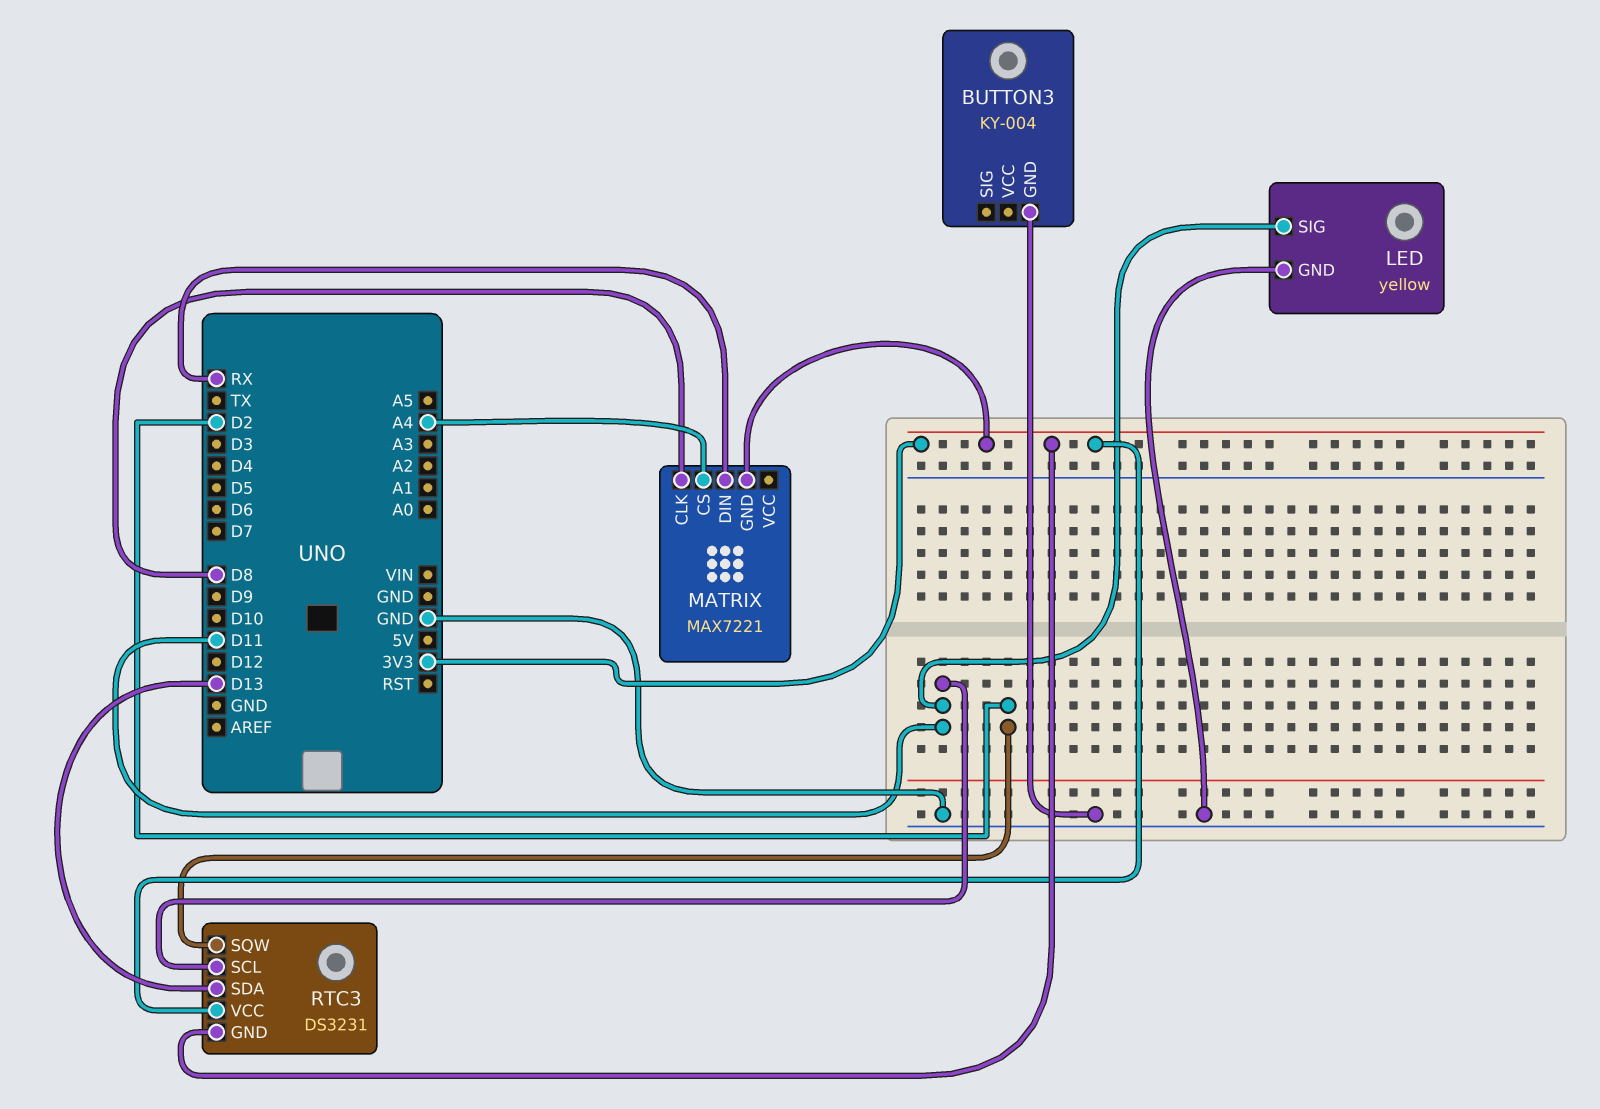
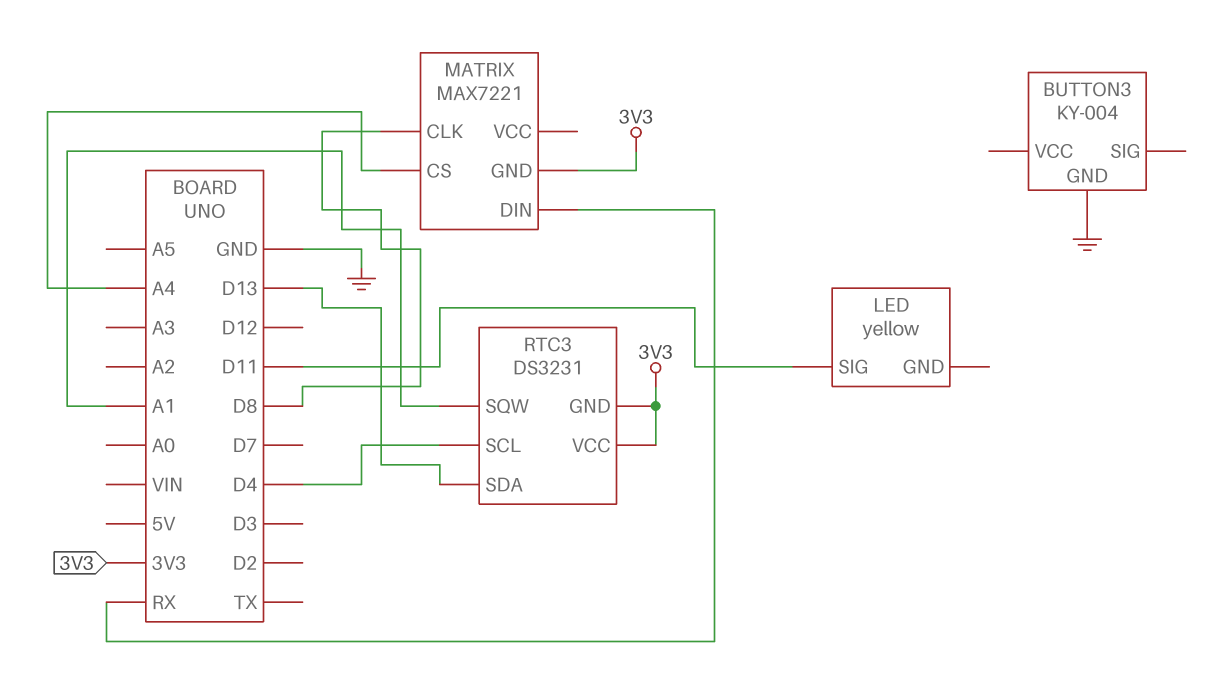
LED pin GND: GND -> none
RTC3 pin SCL: D11 -> D4
RTC3 pin SQW: D2 -> A1

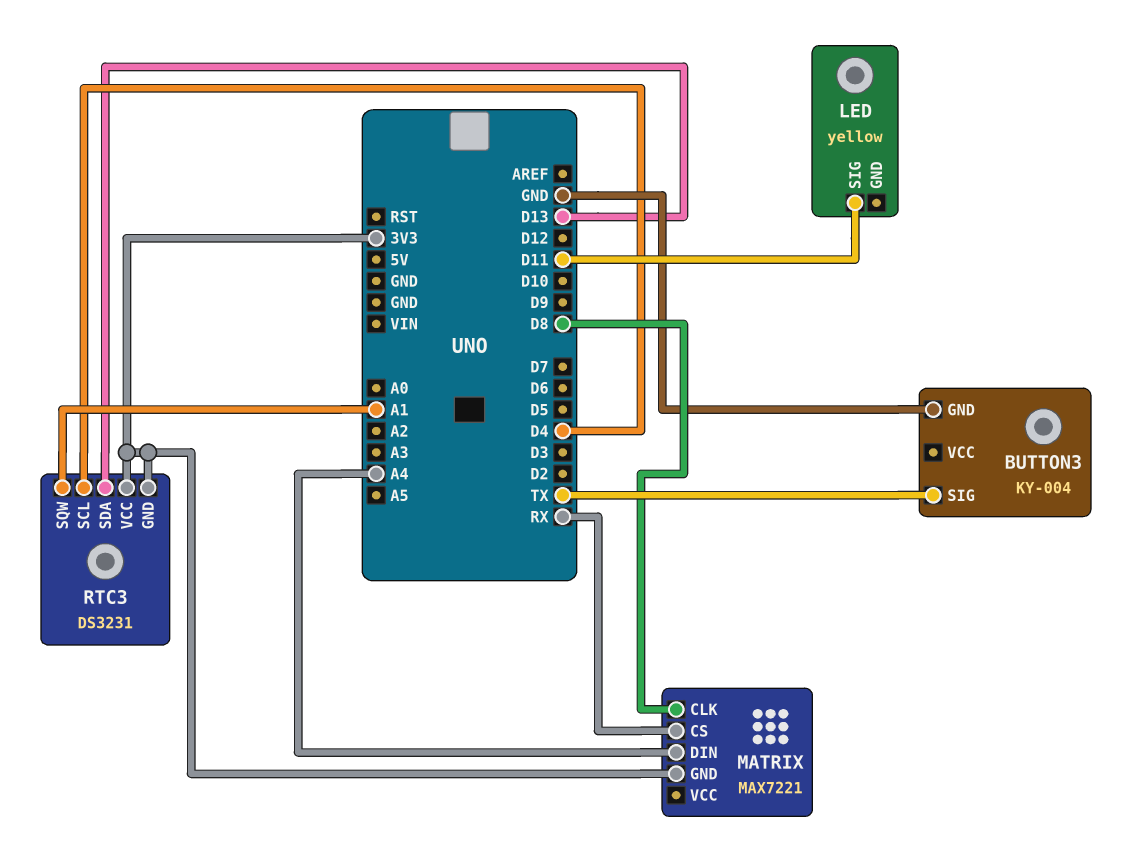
BUTTON3 pin SIG: none -> TX
MATRIX pin CS: A4 -> RX
MATRIX pin DIN: RX -> A4

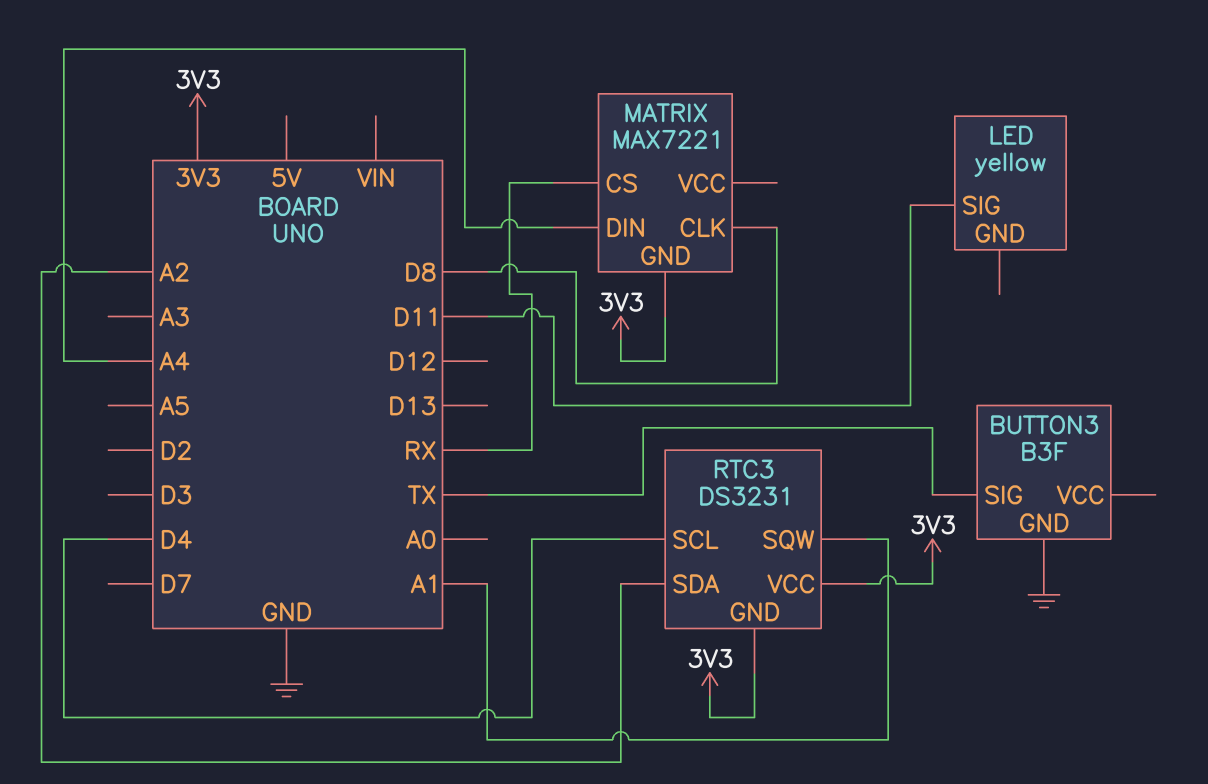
BUTTON3: KY-004 -> B3F
RTC3 pin SDA: D13 -> A2

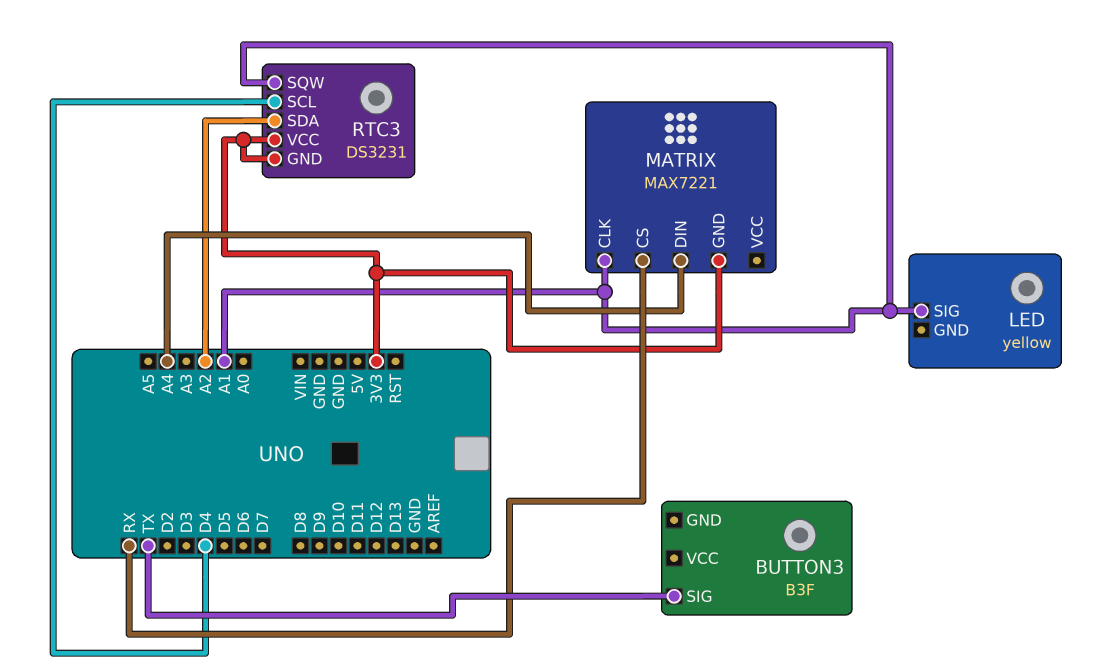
BUTTON3 pin GND: GND -> none
LED pin SIG: D11 -> A1
MATRIX pin CLK: D8 -> A1

